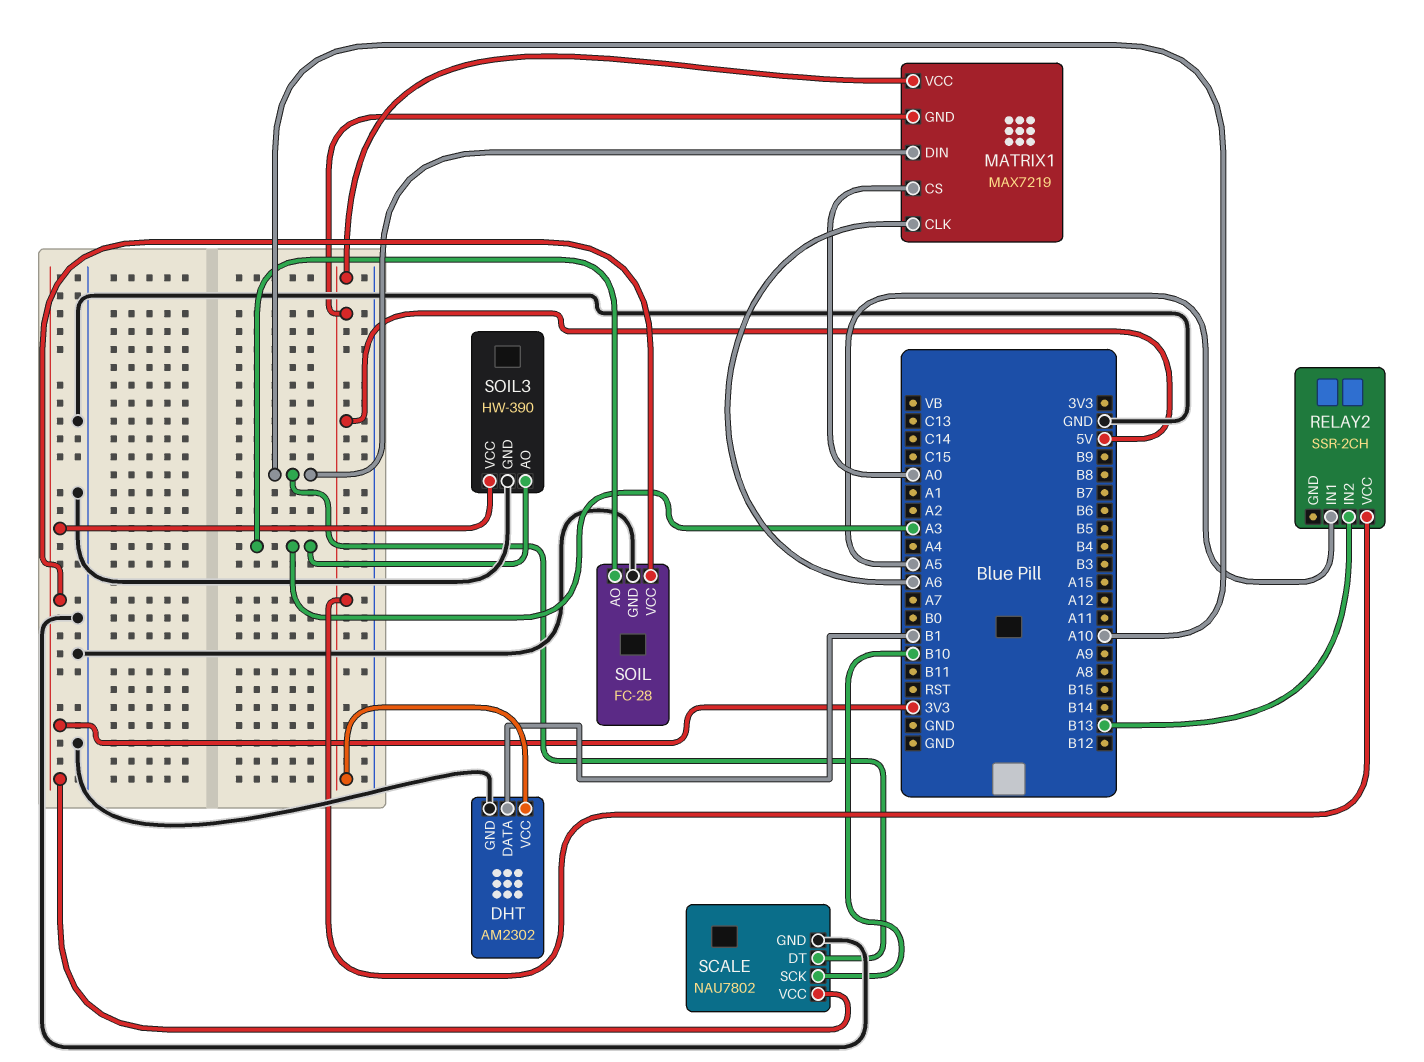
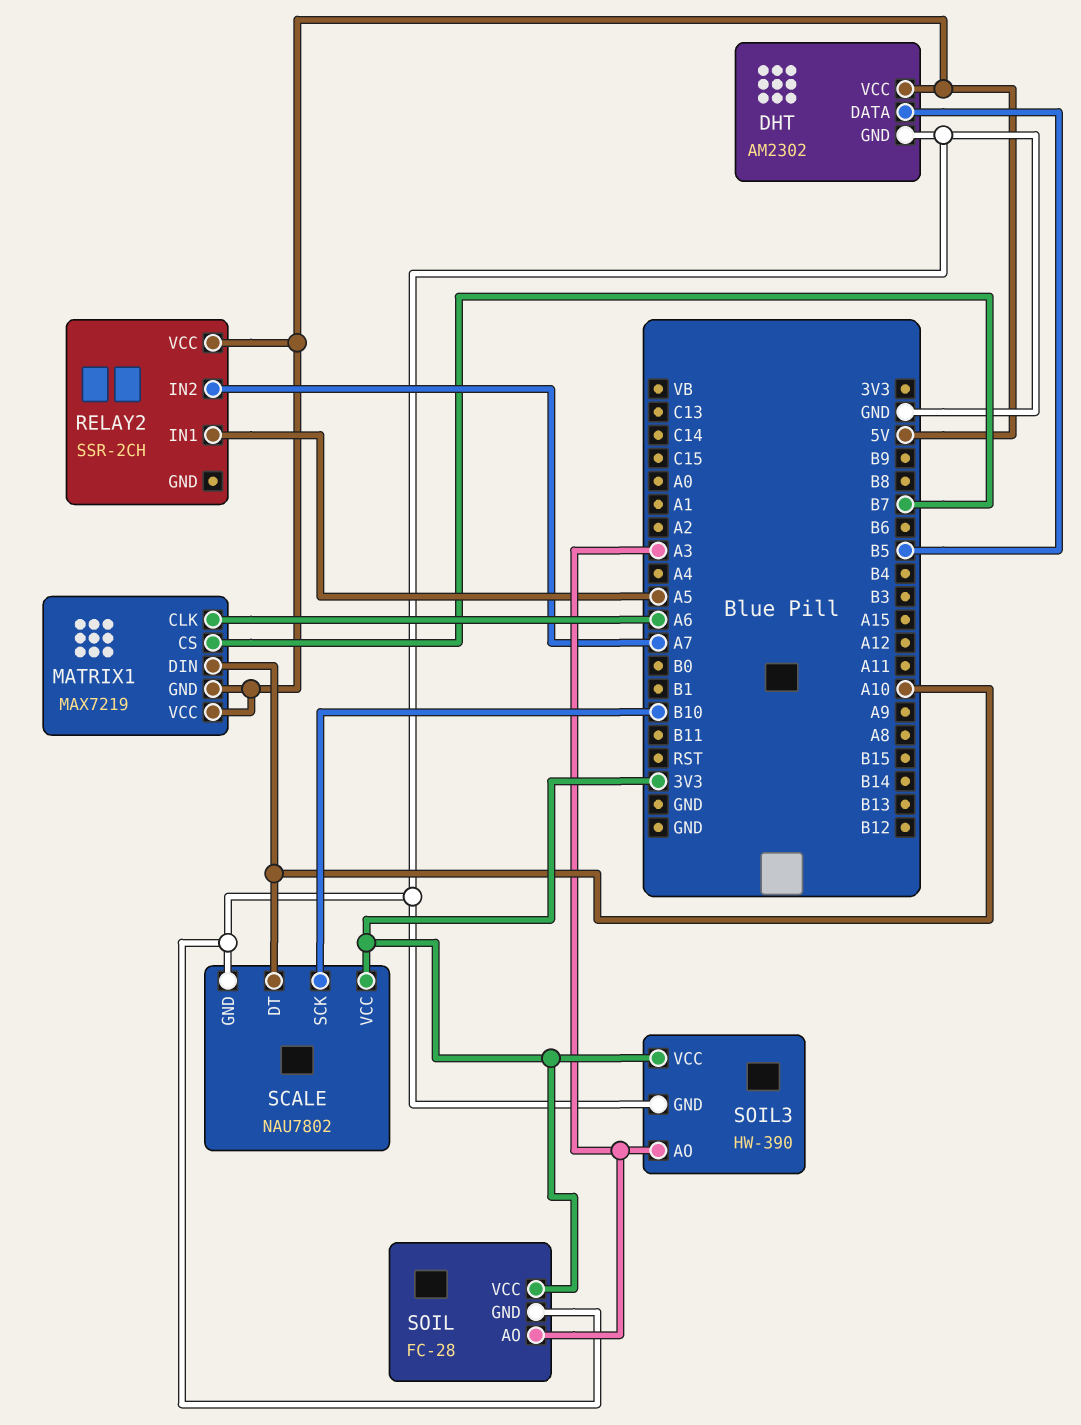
DHT pin DATA: B1 -> B5
MATRIX1 pin CS: A0 -> B7
RELAY2 pin IN2: B13 -> A7

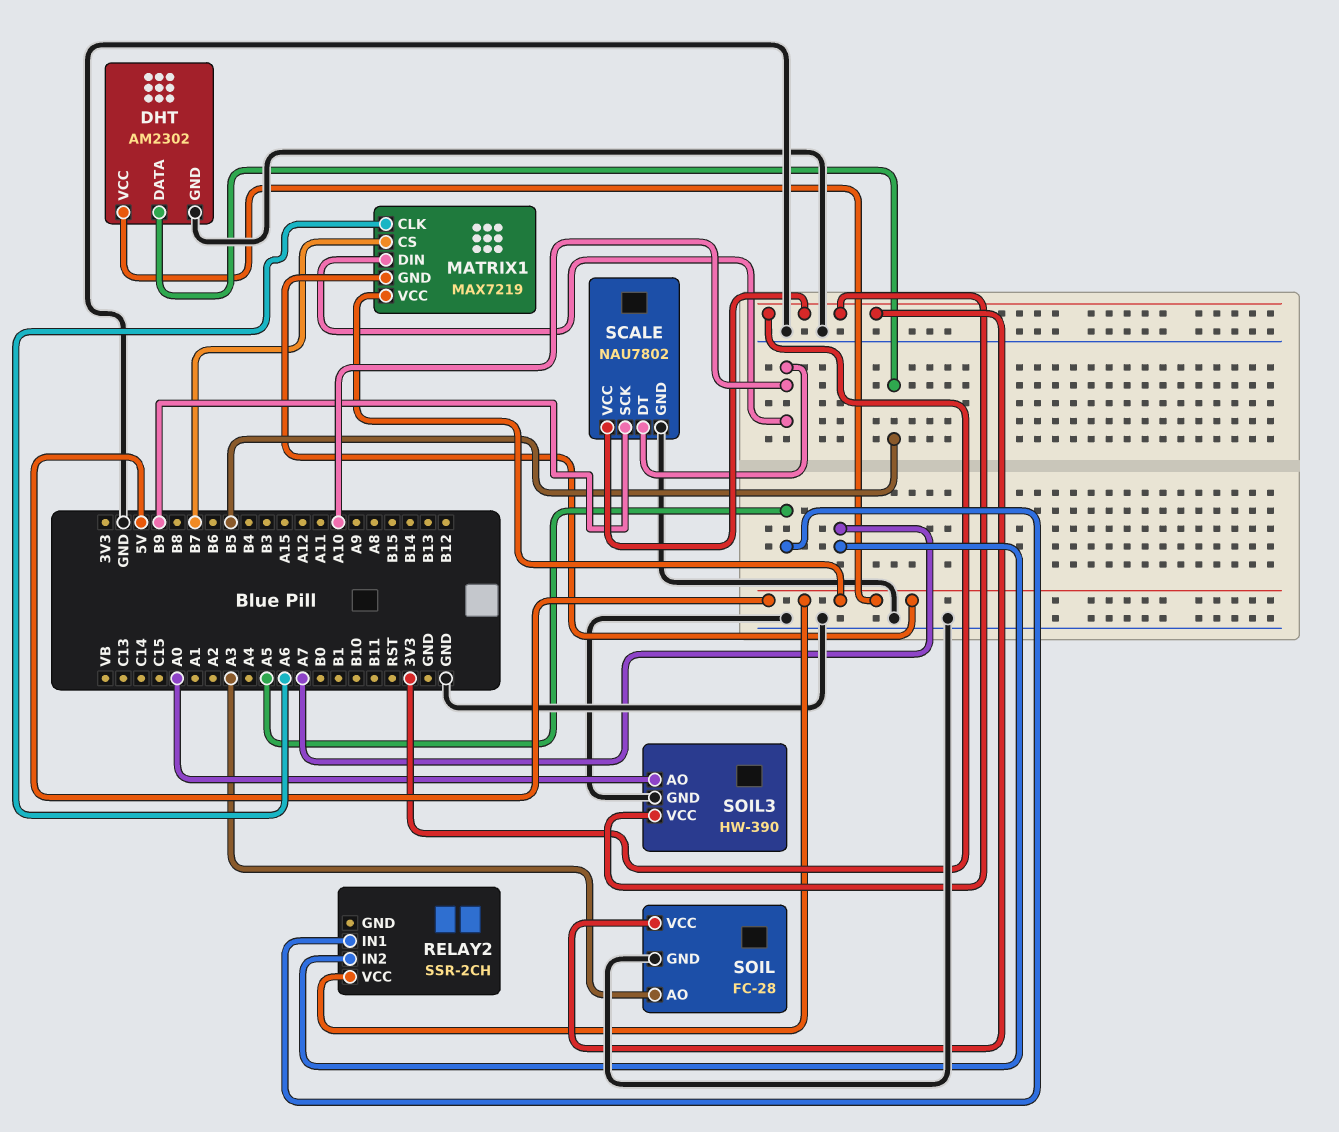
SCALE pin SCK: B10 -> B9
SOIL3 pin AO: A3 -> A0

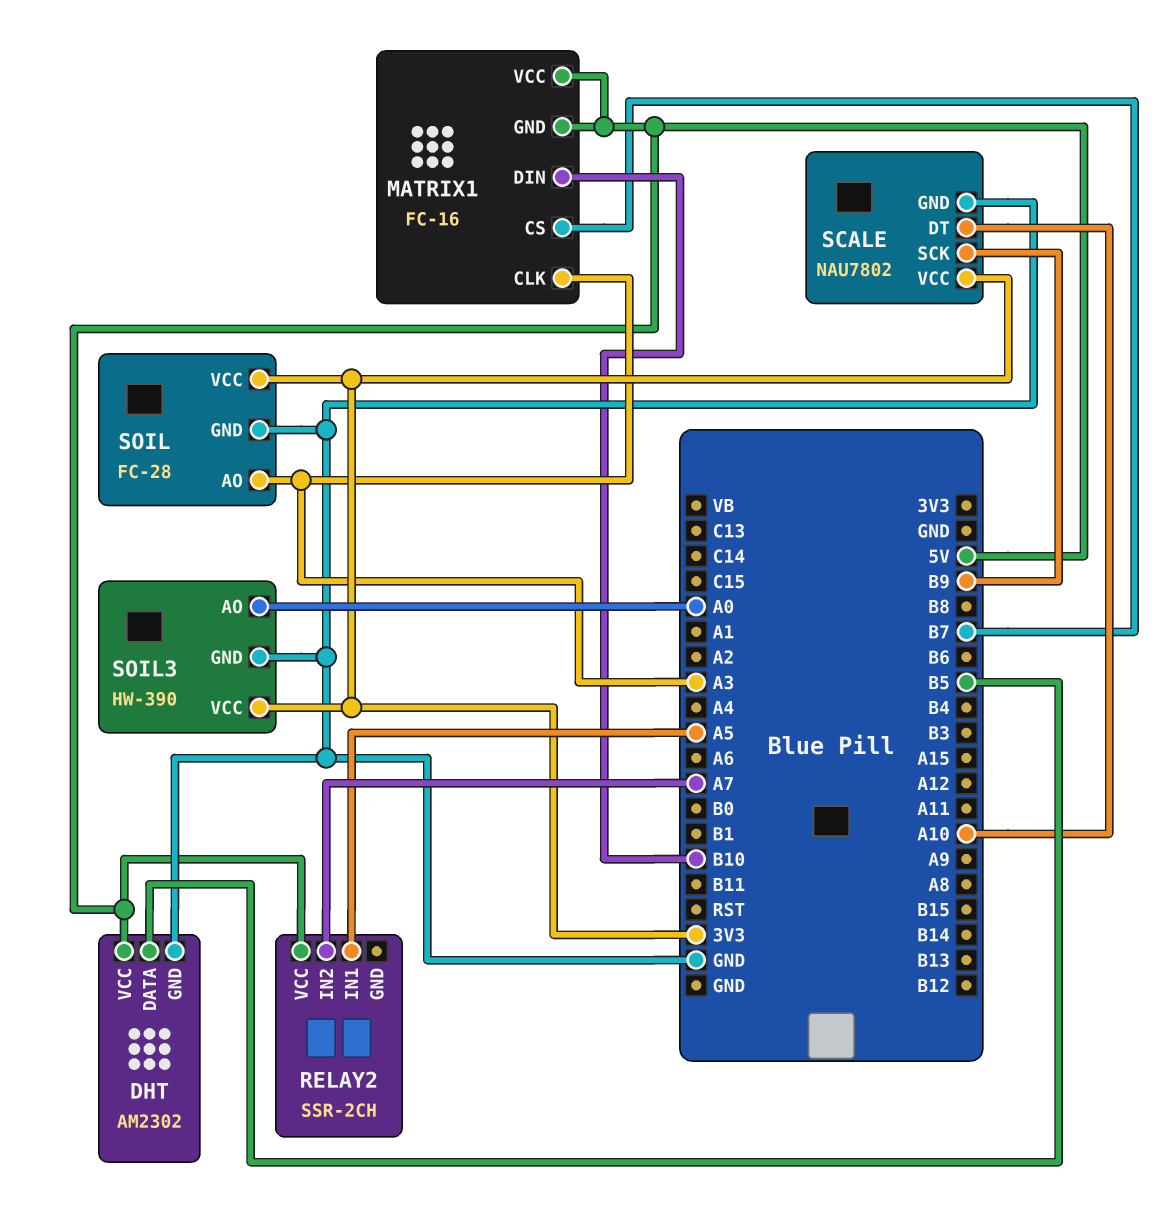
MATRIX1: MAX7219 -> FC-16
MATRIX1 pin CLK: A6 -> A3
MATRIX1 pin DIN: A10 -> B10

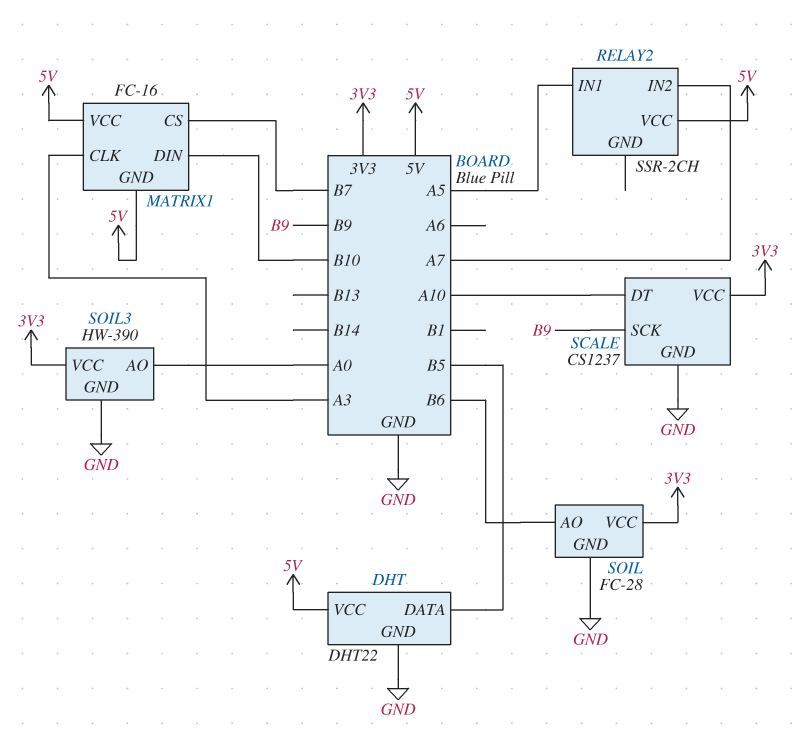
DHT: AM2302 -> DHT22
SCALE: NAU7802 -> CS1237
SOIL pin AO: A3 -> B6

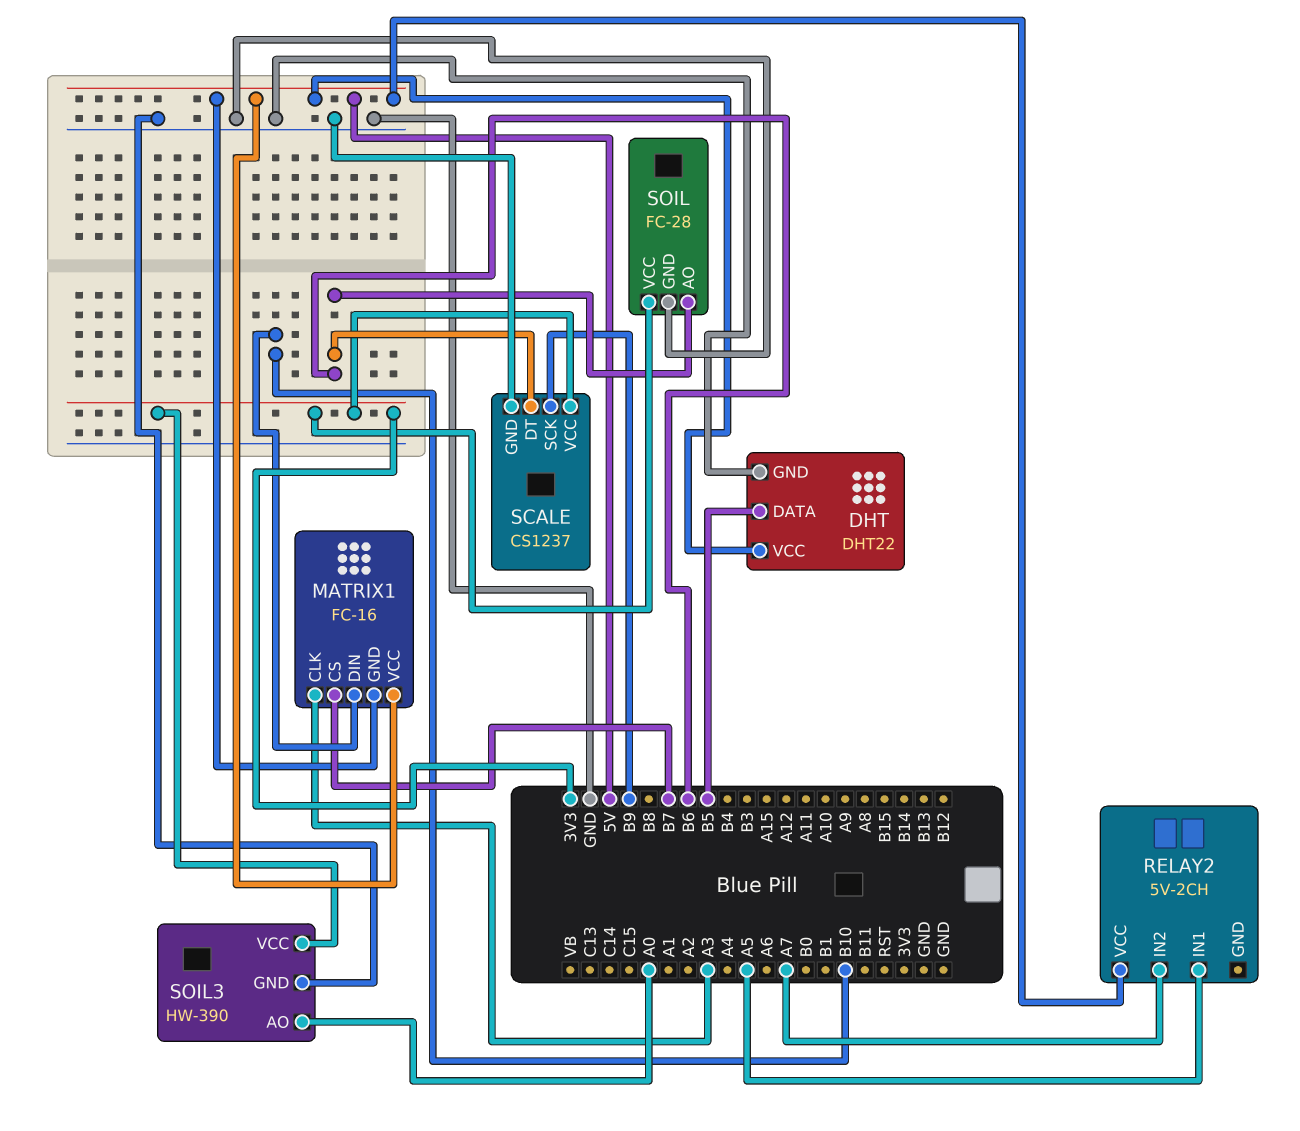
RELAY2: SSR-2CH -> 5V-2CH
SCALE pin DT: A10 -> B6

